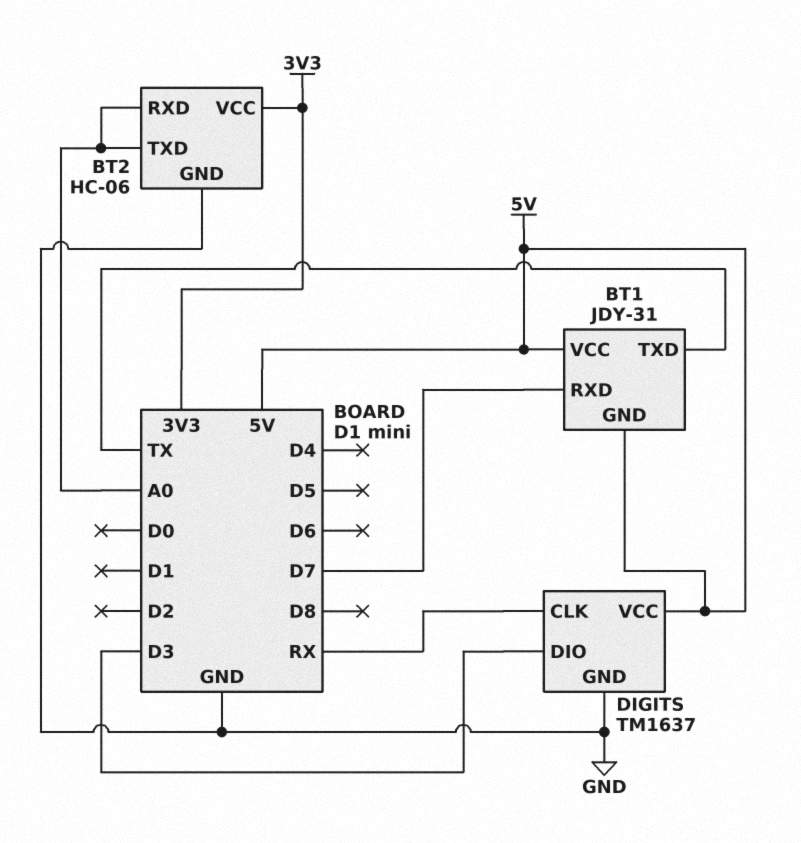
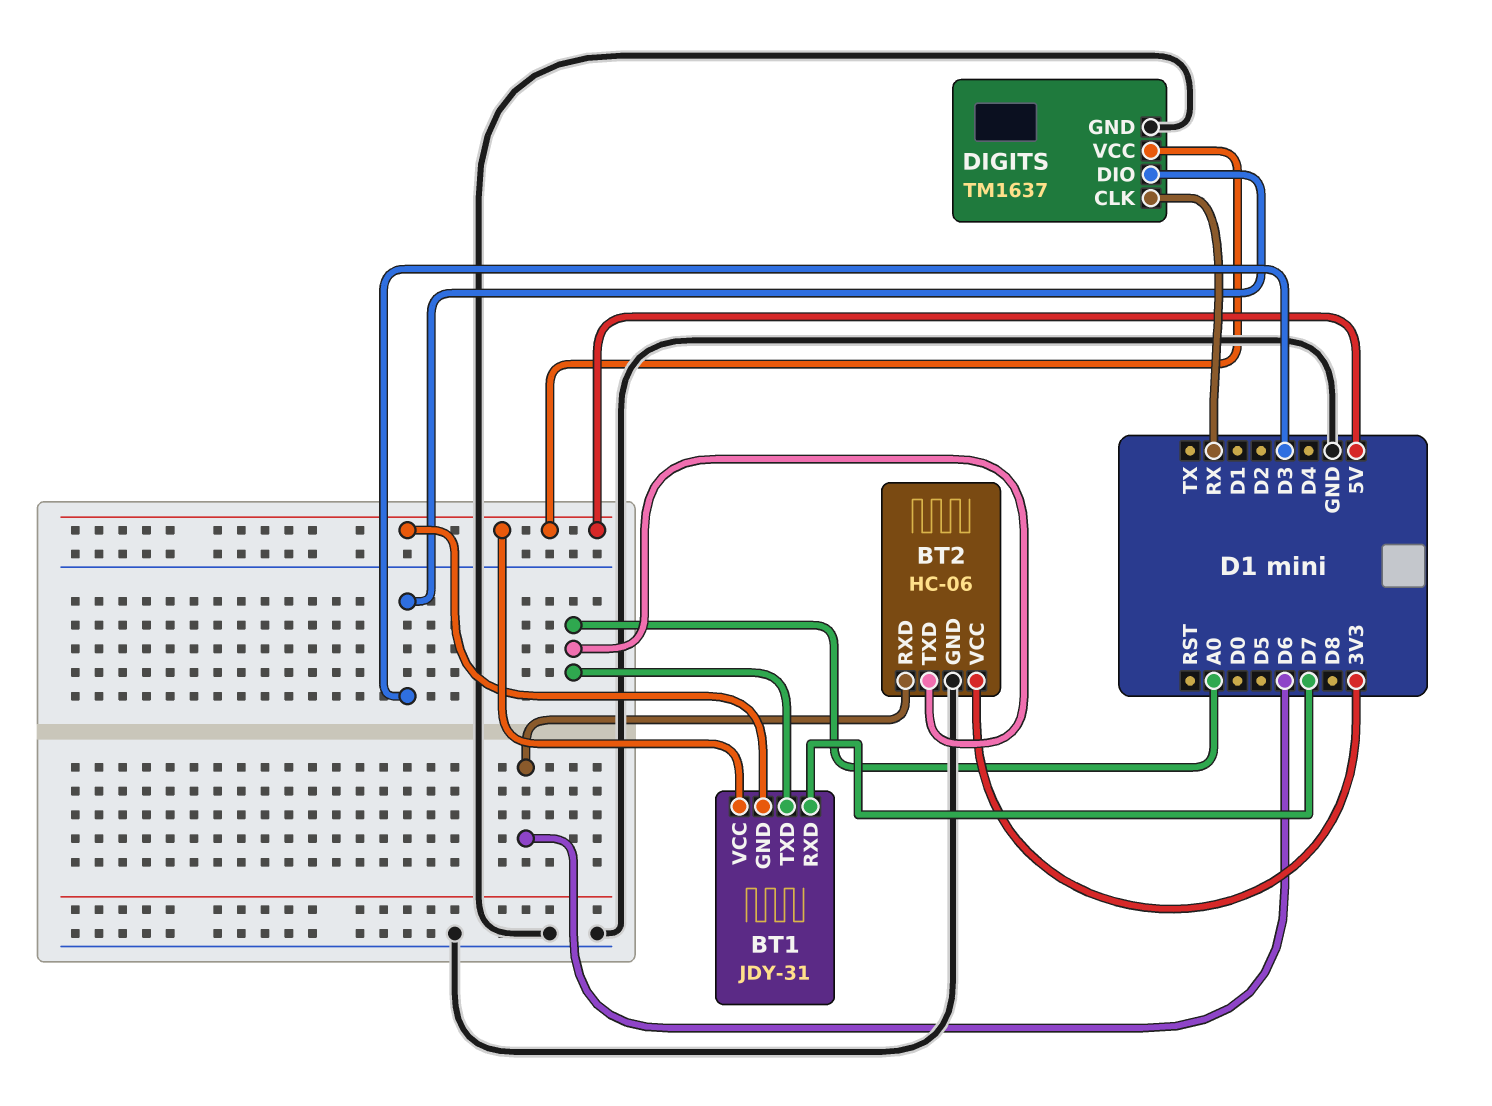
BT1 pin TXD: TX -> A0
BT2 pin RXD: A0 -> D6

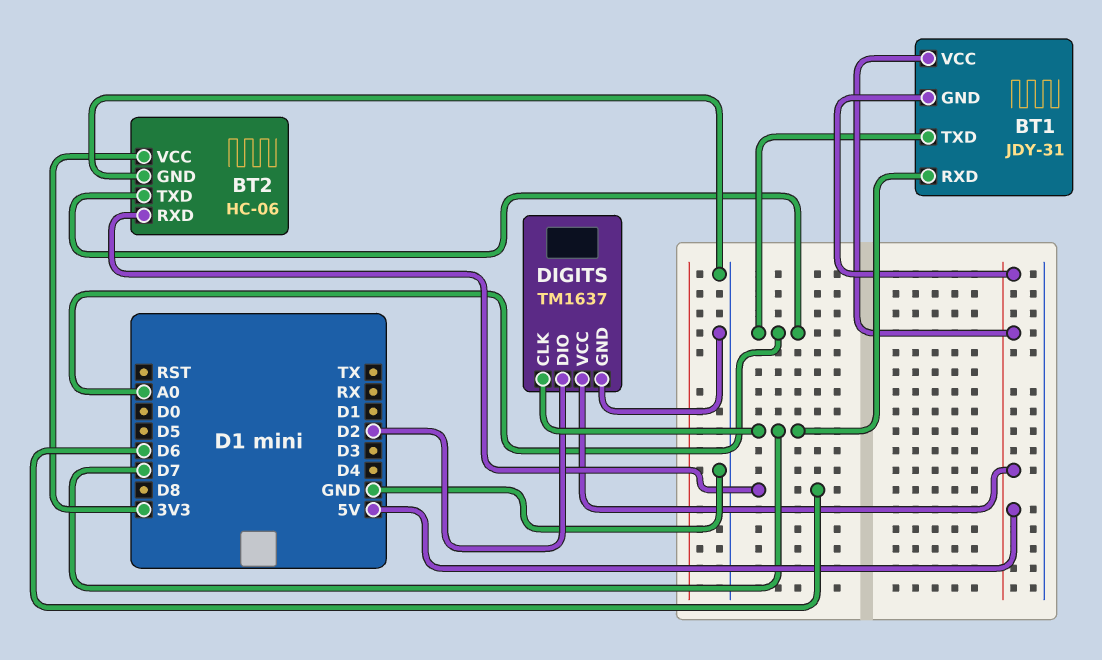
DIGITS pin CLK: RX -> D7
DIGITS pin DIO: D3 -> D2

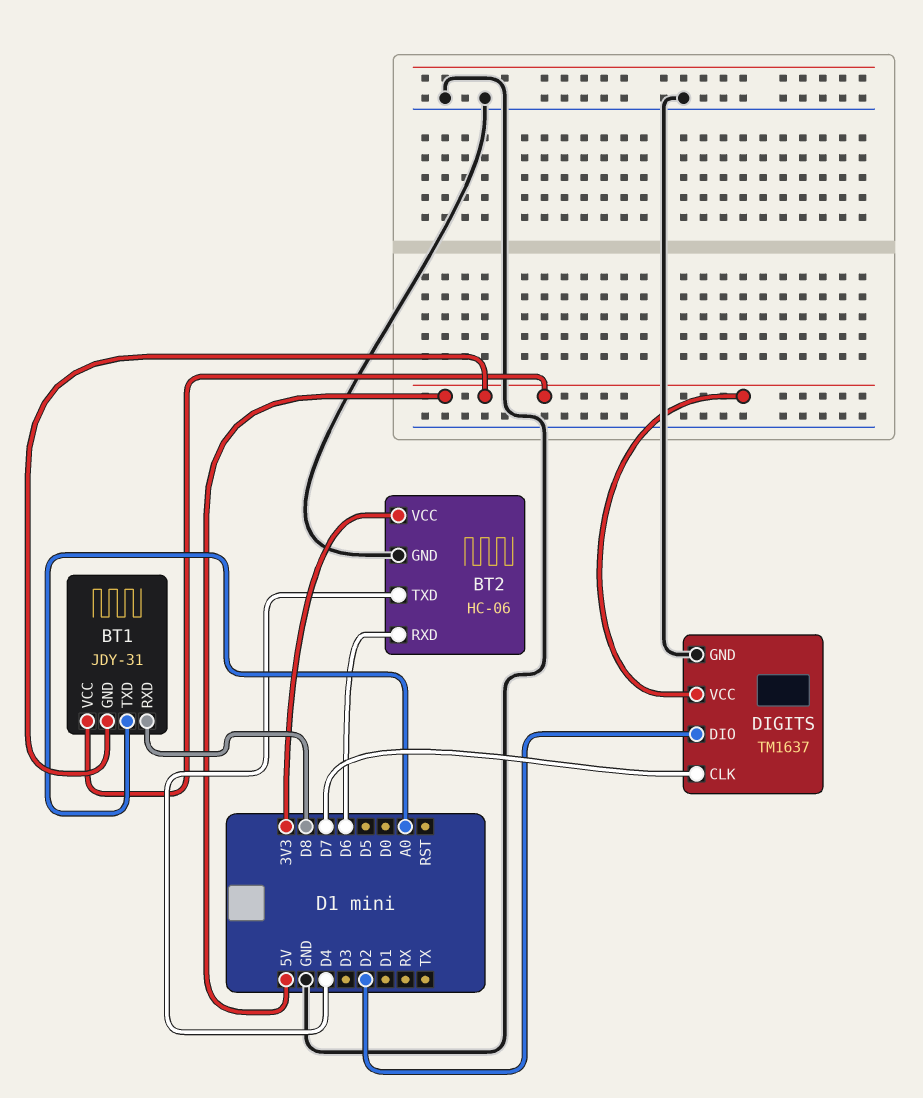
BT1 pin RXD: D7 -> D8
BT2 pin TXD: A0 -> D4

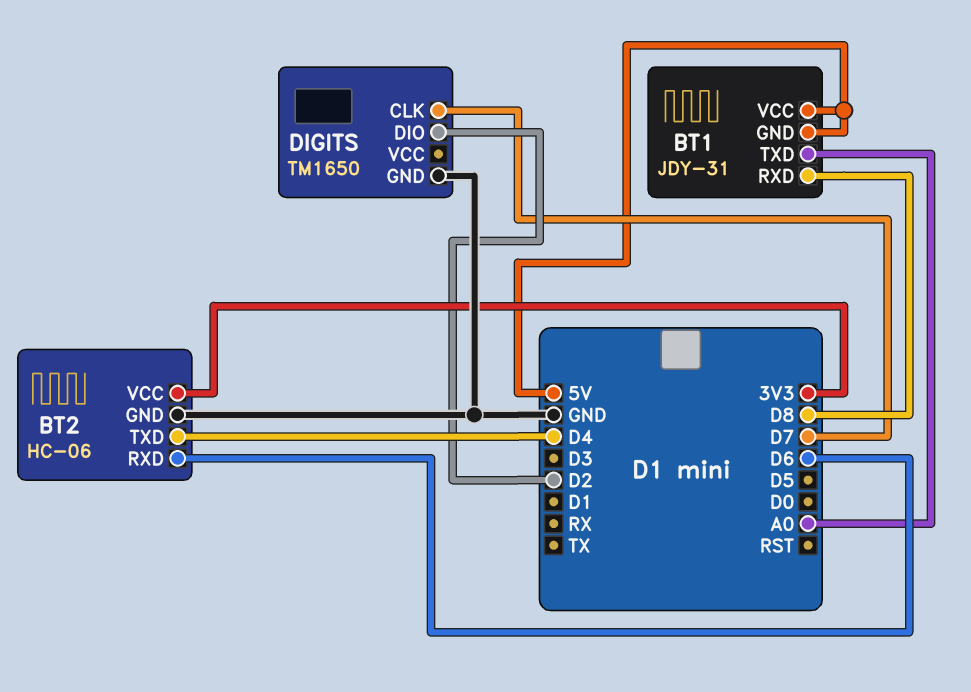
DIGITS: TM1637 -> TM1650
DIGITS pin VCC: 5V -> none

